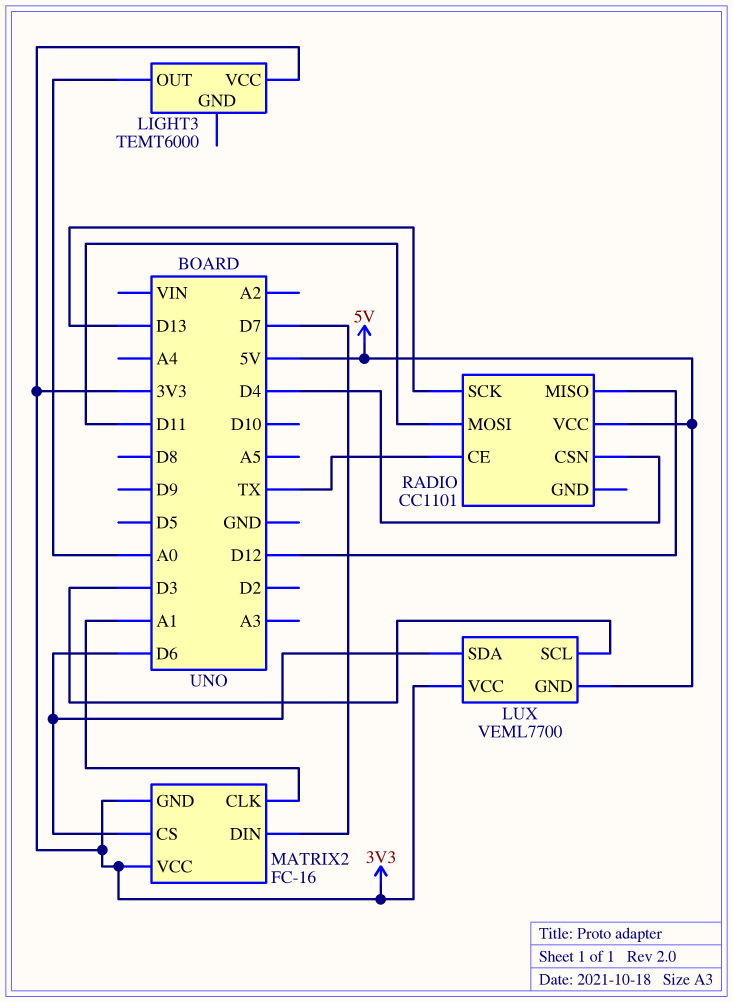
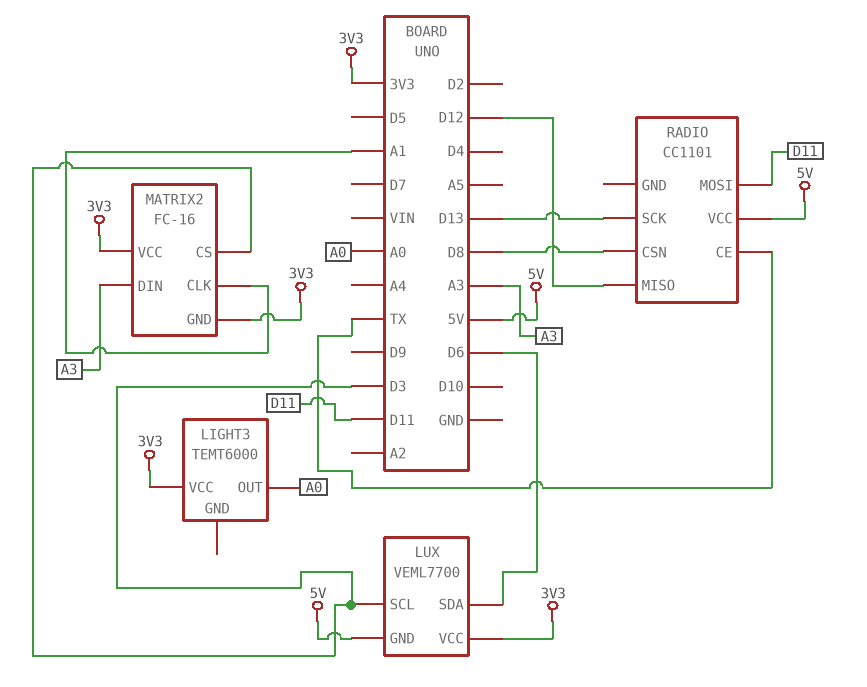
MATRIX2 pin CS: D6 -> D3
MATRIX2 pin DIN: D7 -> A3
RADIO pin CSN: D4 -> D8

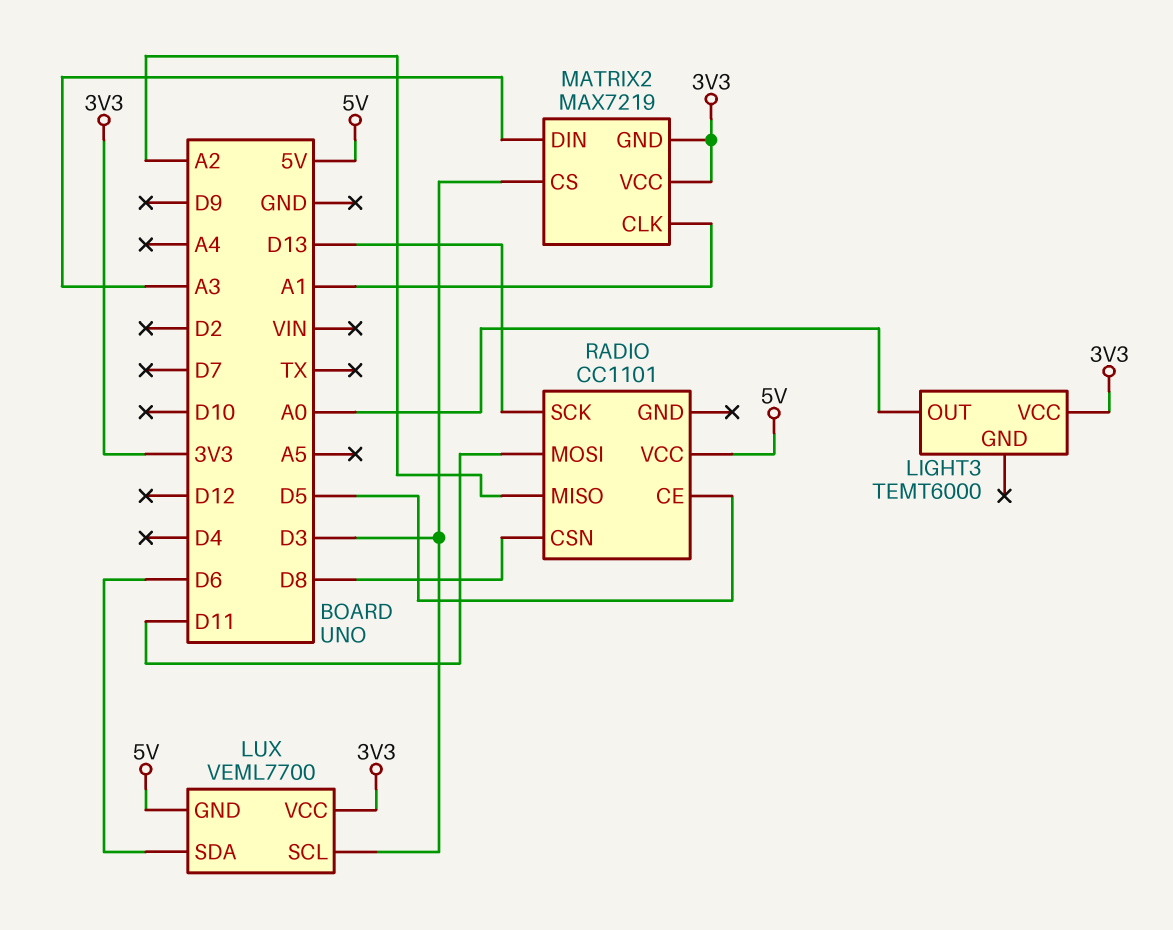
MATRIX2: FC-16 -> MAX7219
RADIO pin CE: TX -> D5
RADIO pin MISO: D12 -> A2

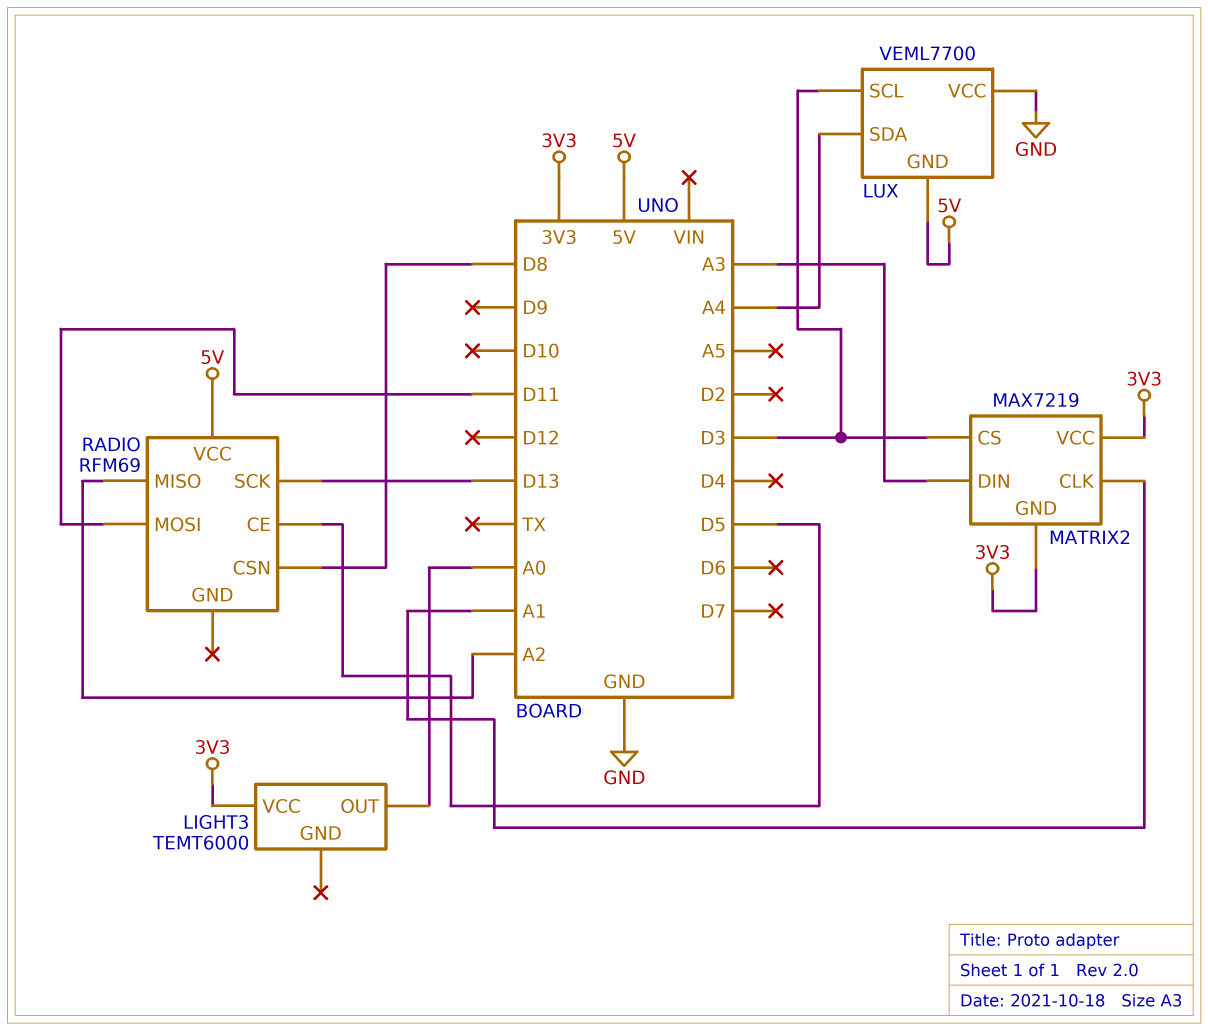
LUX pin SDA: D6 -> A4
LUX pin VCC: 3V3 -> GND
RADIO: CC1101 -> RFM69

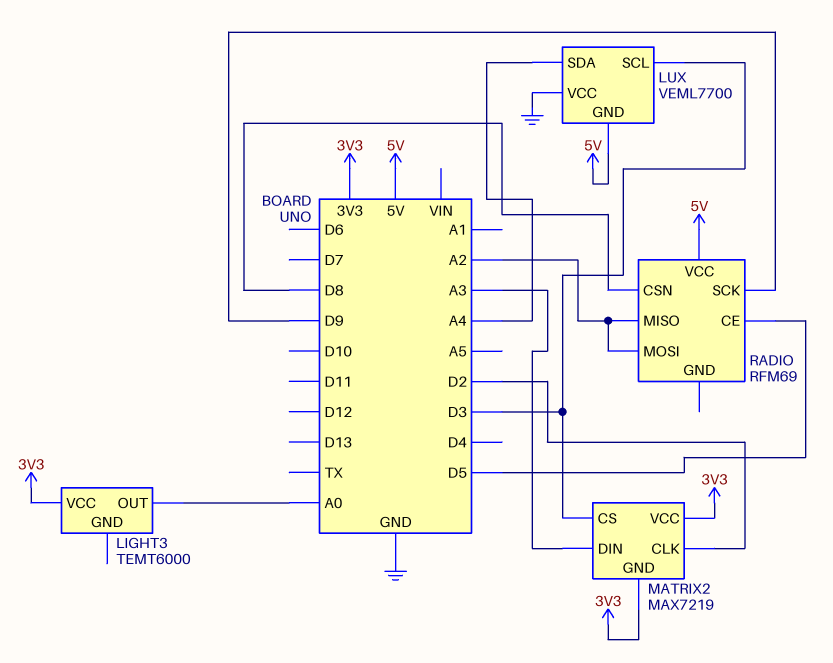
MATRIX2 pin CLK: A1 -> D2
RADIO pin MOSI: D11 -> A2
RADIO pin SCK: D13 -> D9

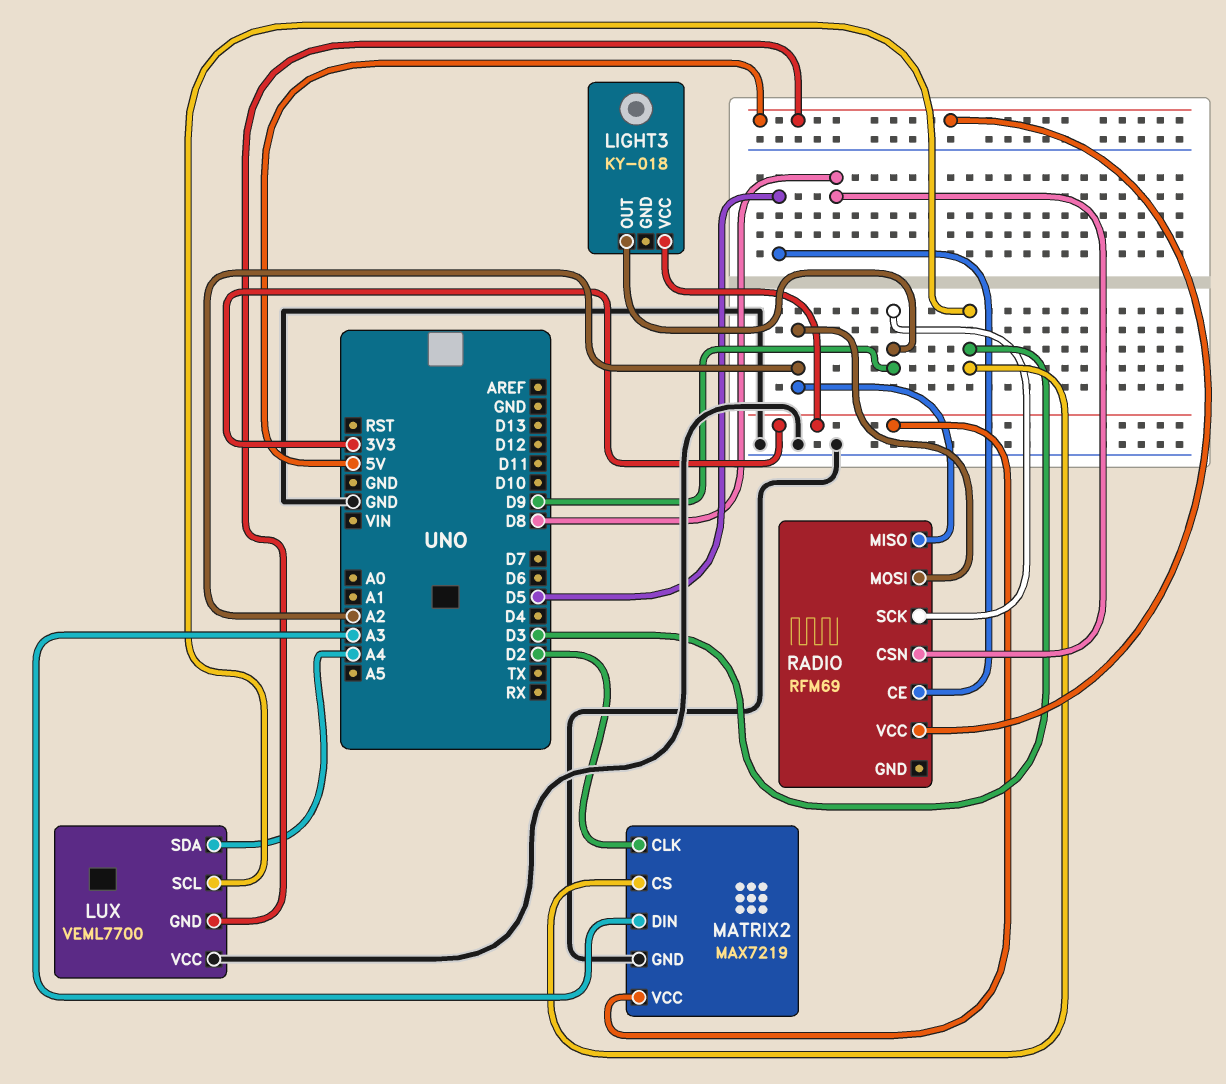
LIGHT3: TEMT6000 -> KY-018
LIGHT3 pin OUT: A0 -> D9
MATRIX2 pin GND: 3V3 -> GND

